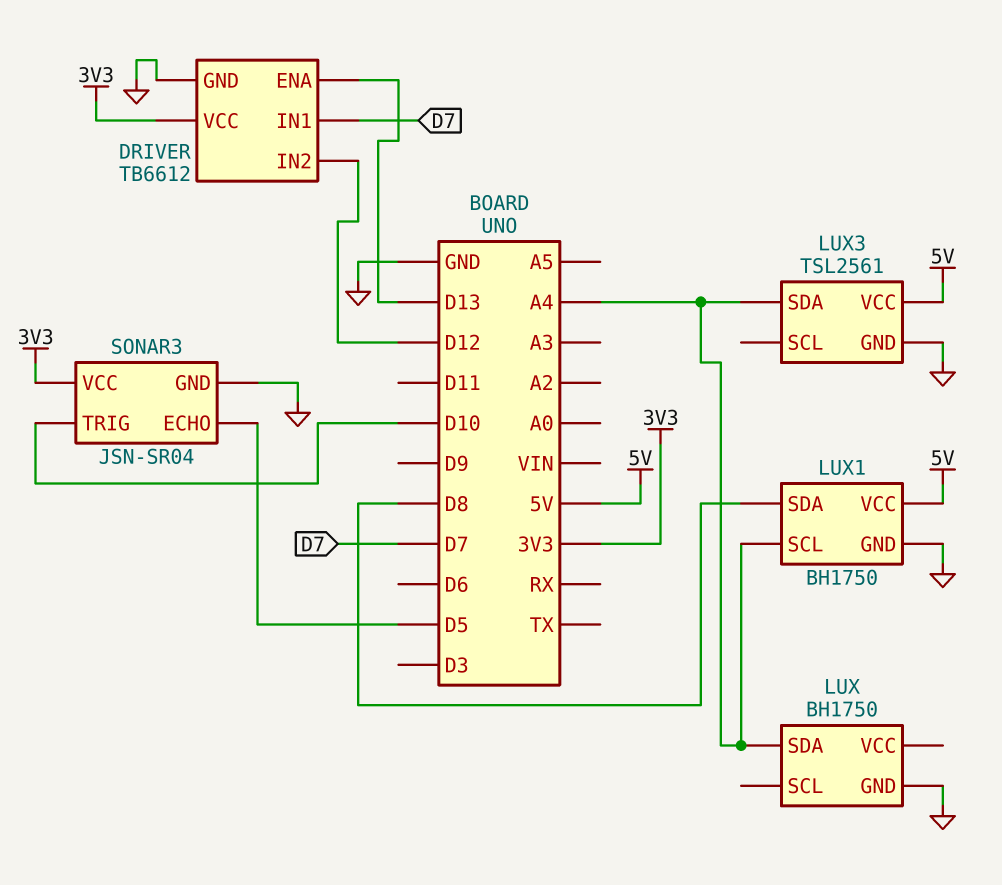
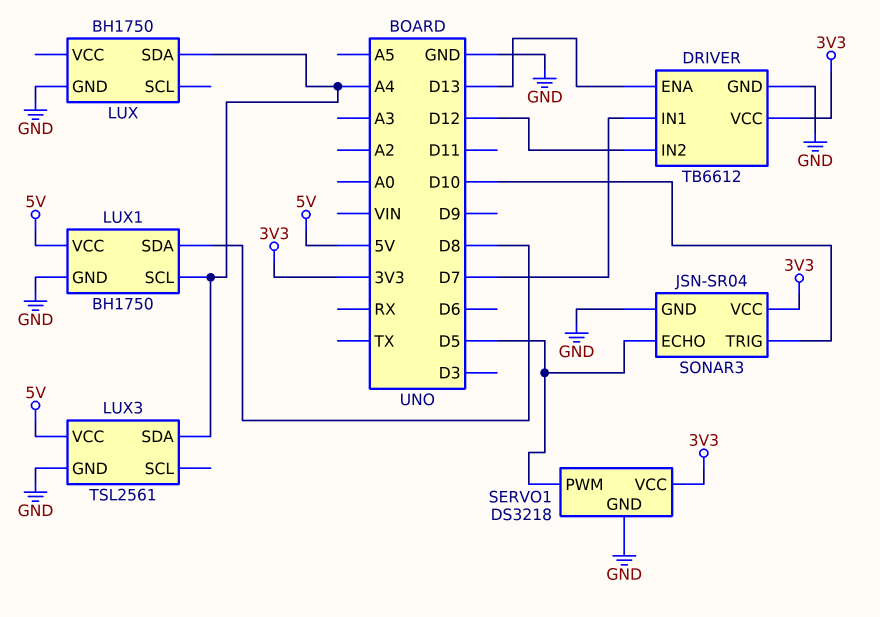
SERVO1: none -> DS3218
SERVO1 pin GND: none -> GND
SERVO1 pin PWM: none -> D5
SERVO1 pin VCC: none -> 3V3

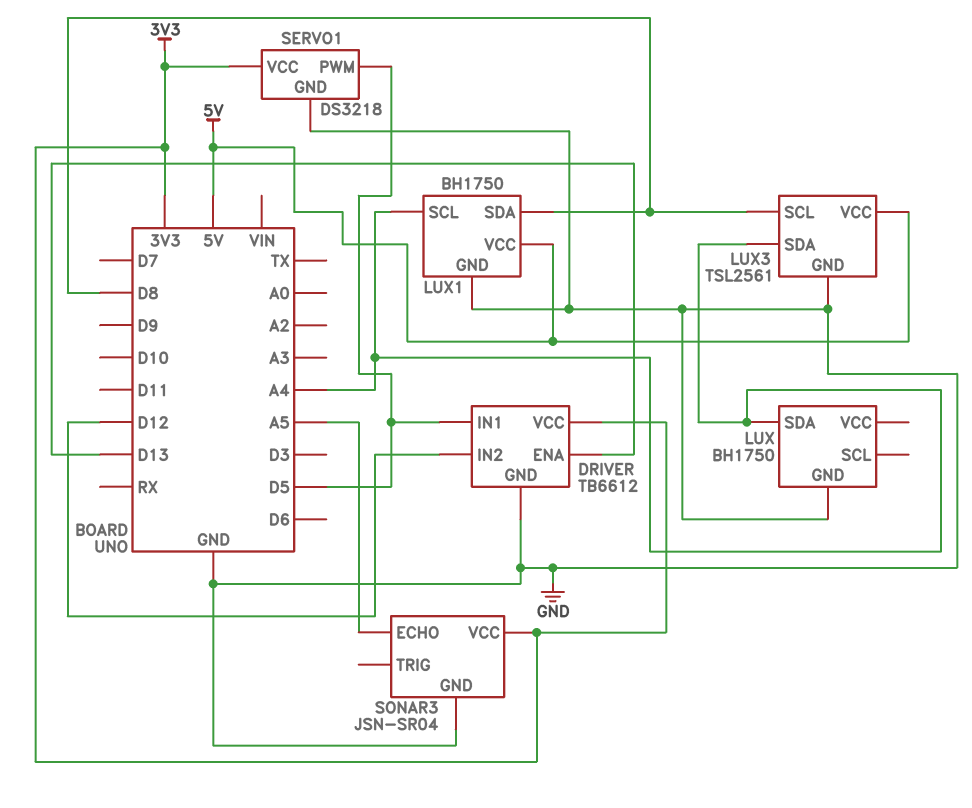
DRIVER pin IN1: D7 -> D5
LUX3 pin SCL: none -> D8
SONAR3 pin ECHO: D5 -> A5
SONAR3 pin TRIG: D10 -> none

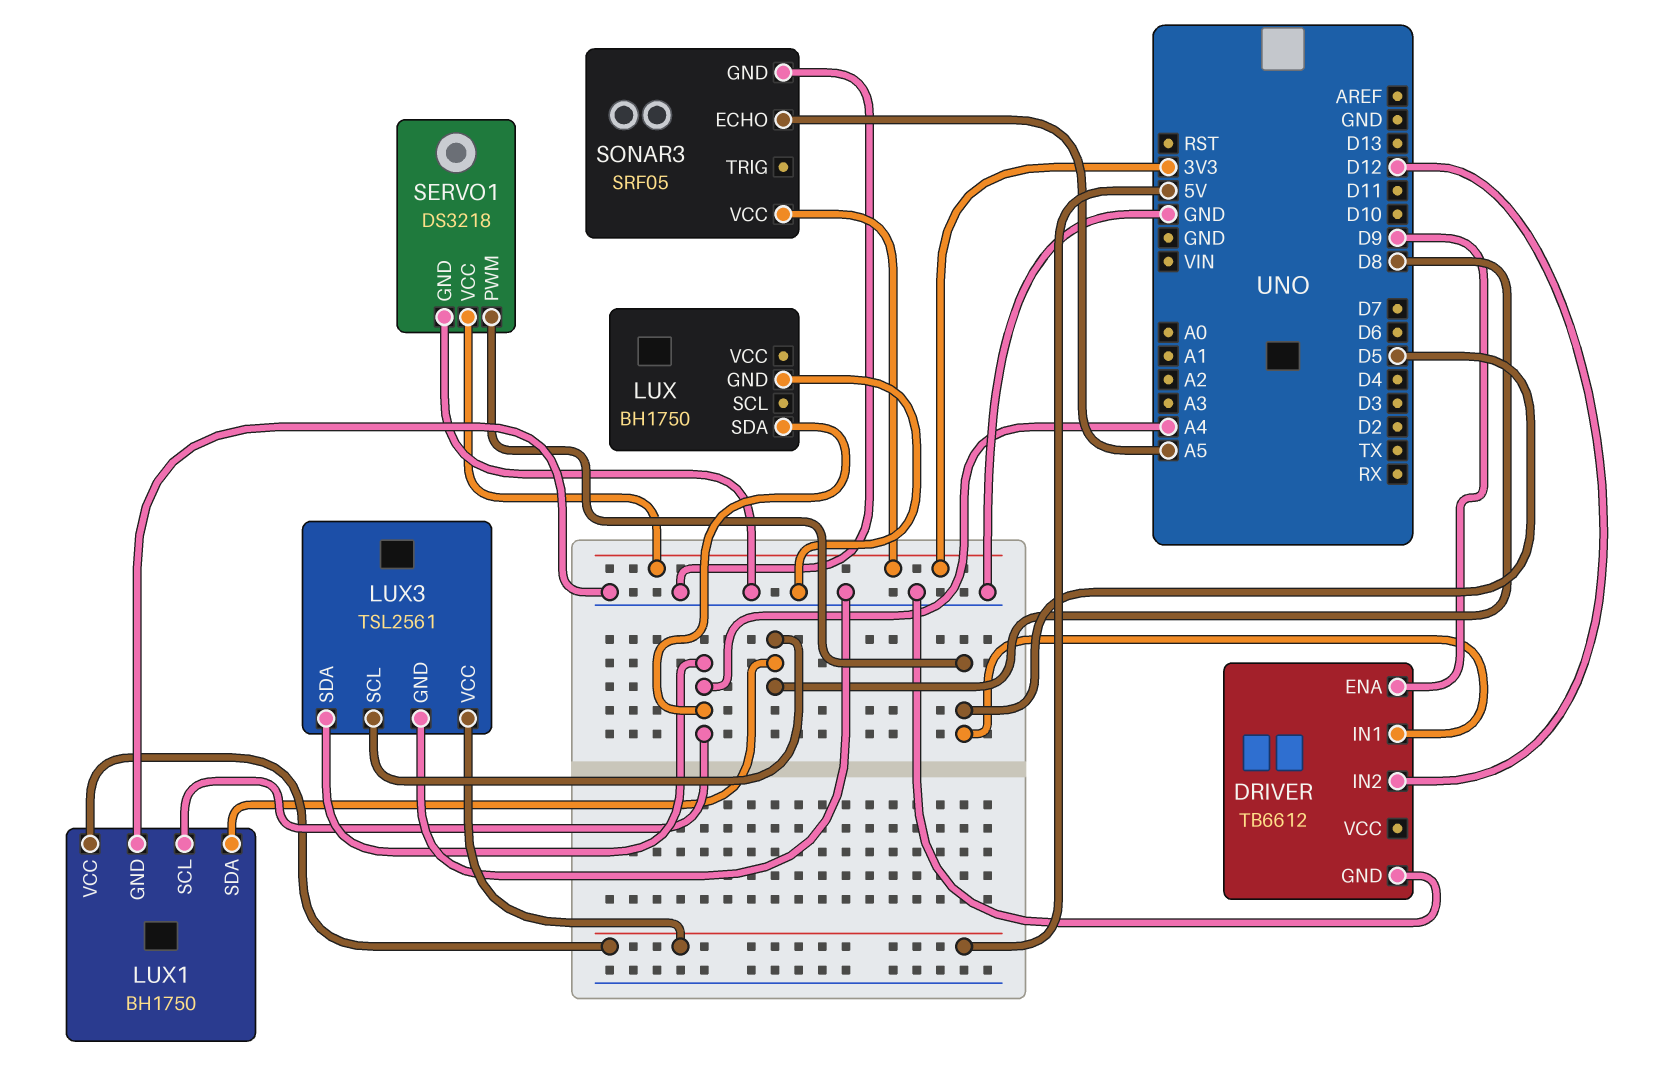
DRIVER pin ENA: D13 -> D9
DRIVER pin VCC: 3V3 -> none
SONAR3: JSN-SR04 -> SRF05

